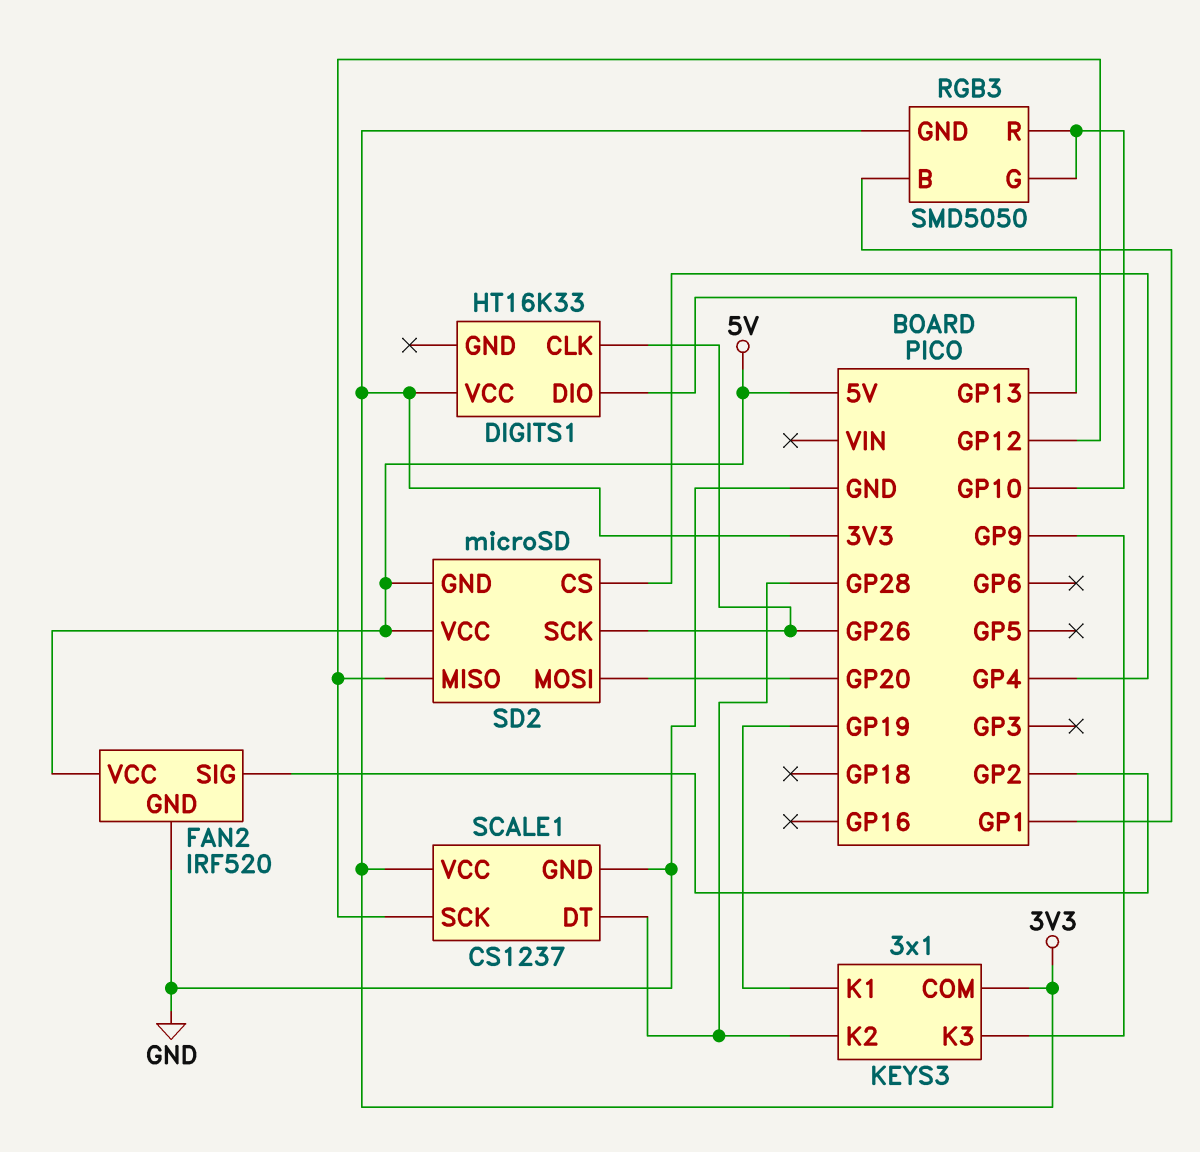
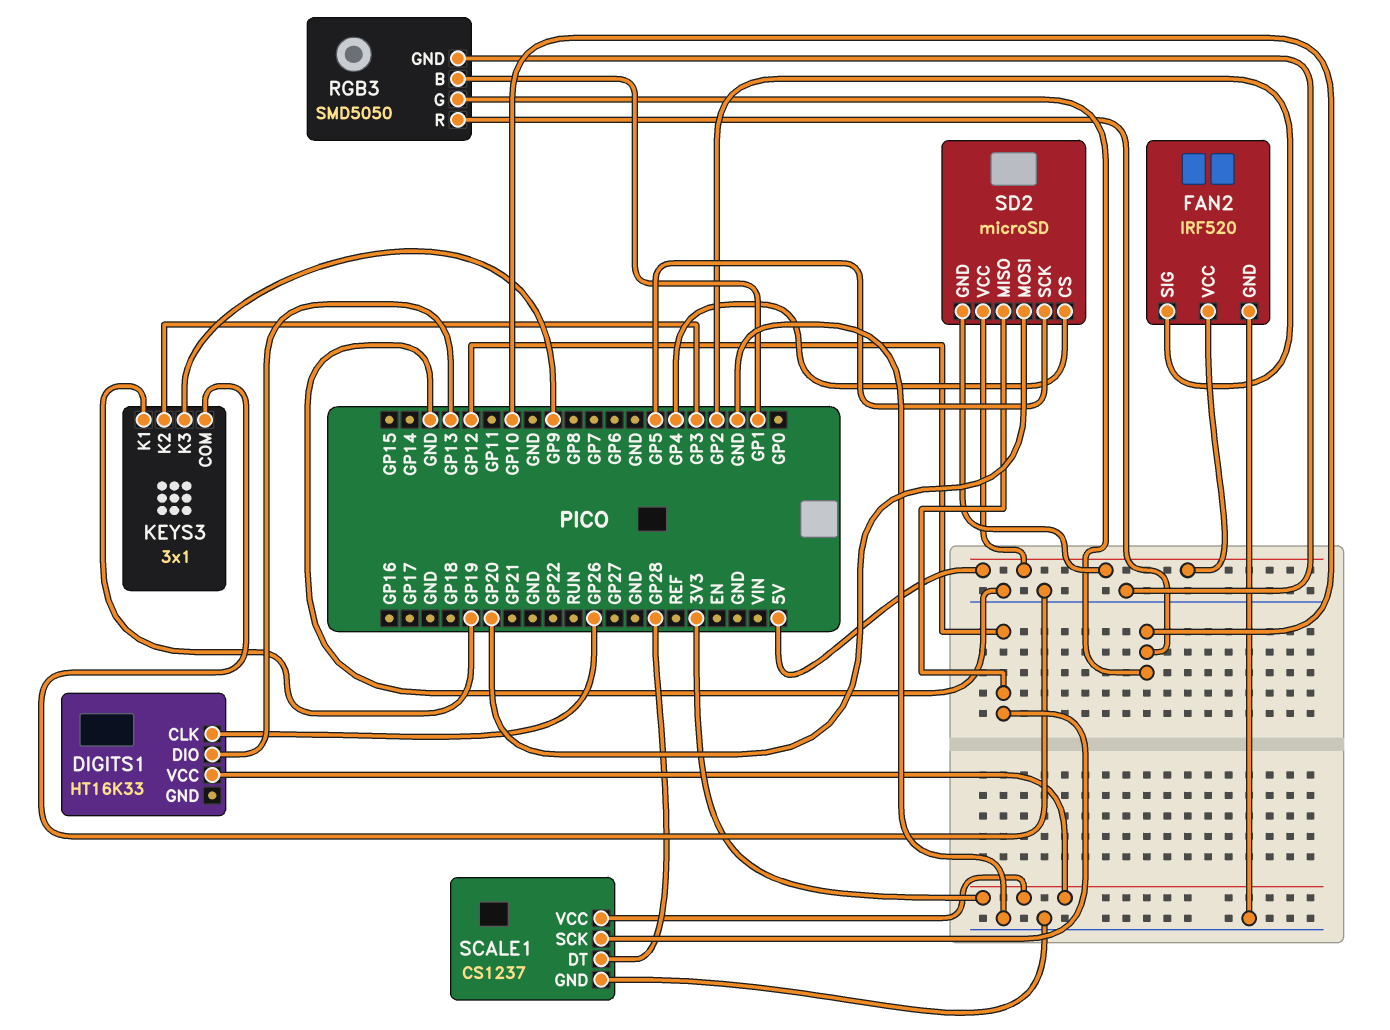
KEYS3 pin COM: 3V3 -> GND
KEYS3 pin K2: GP28 -> GP3
RGB3 pin GND: 3V3 -> GND
SD2 pin SCK: GP26 -> GP5

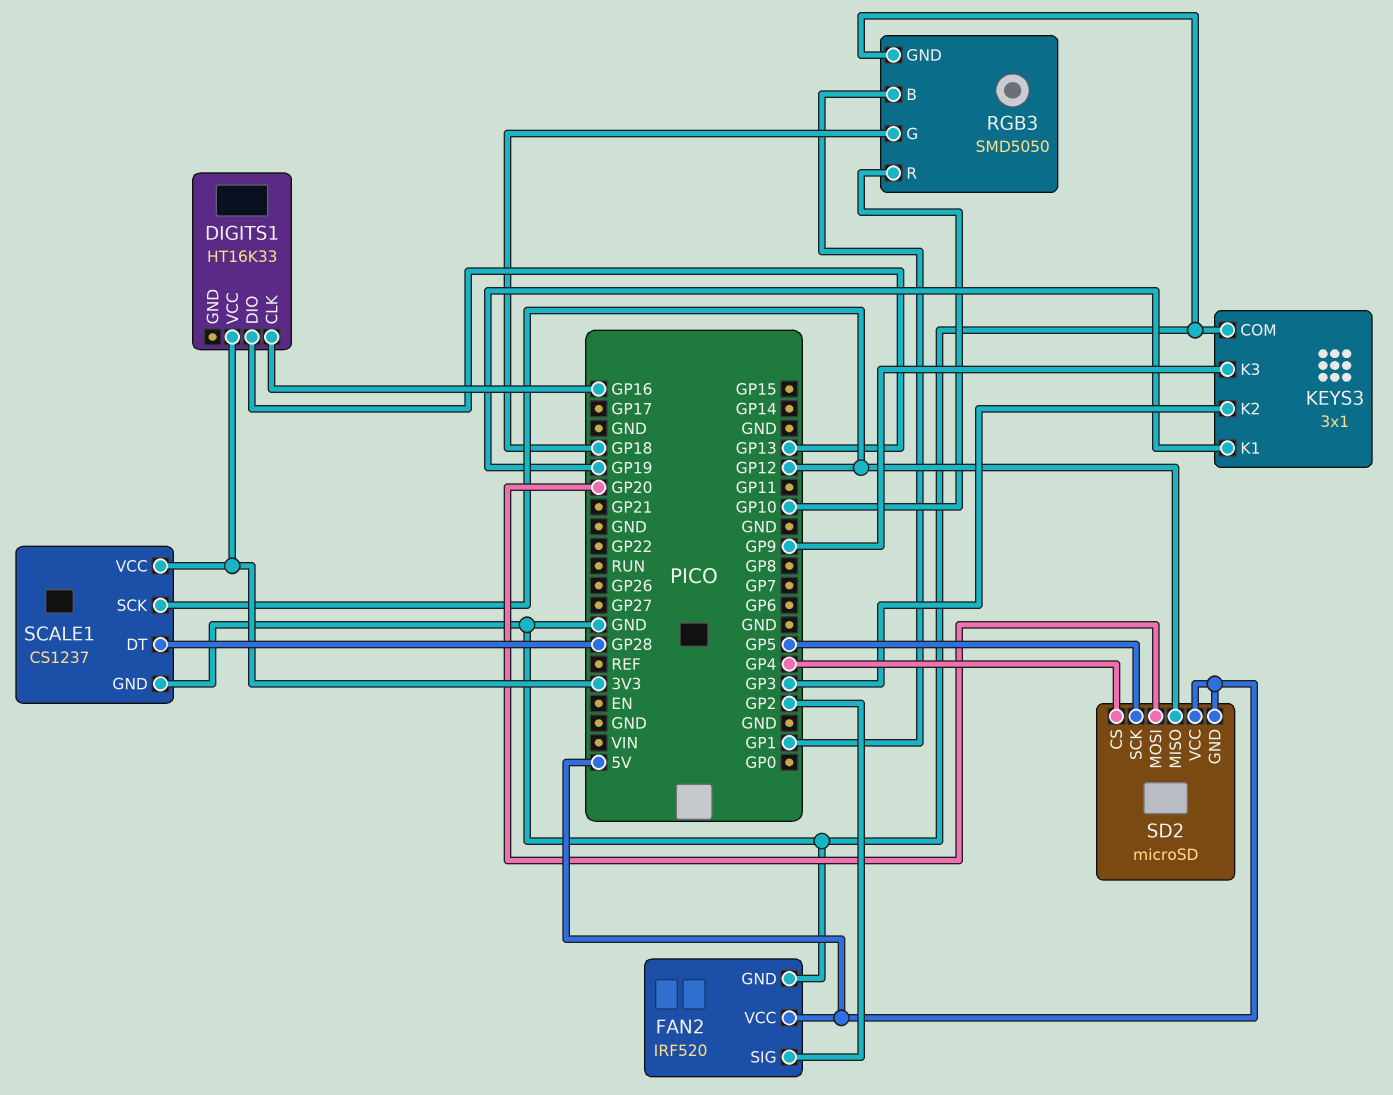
DIGITS1 pin CLK: GP26 -> GP16
RGB3 pin G: GP10 -> GP18

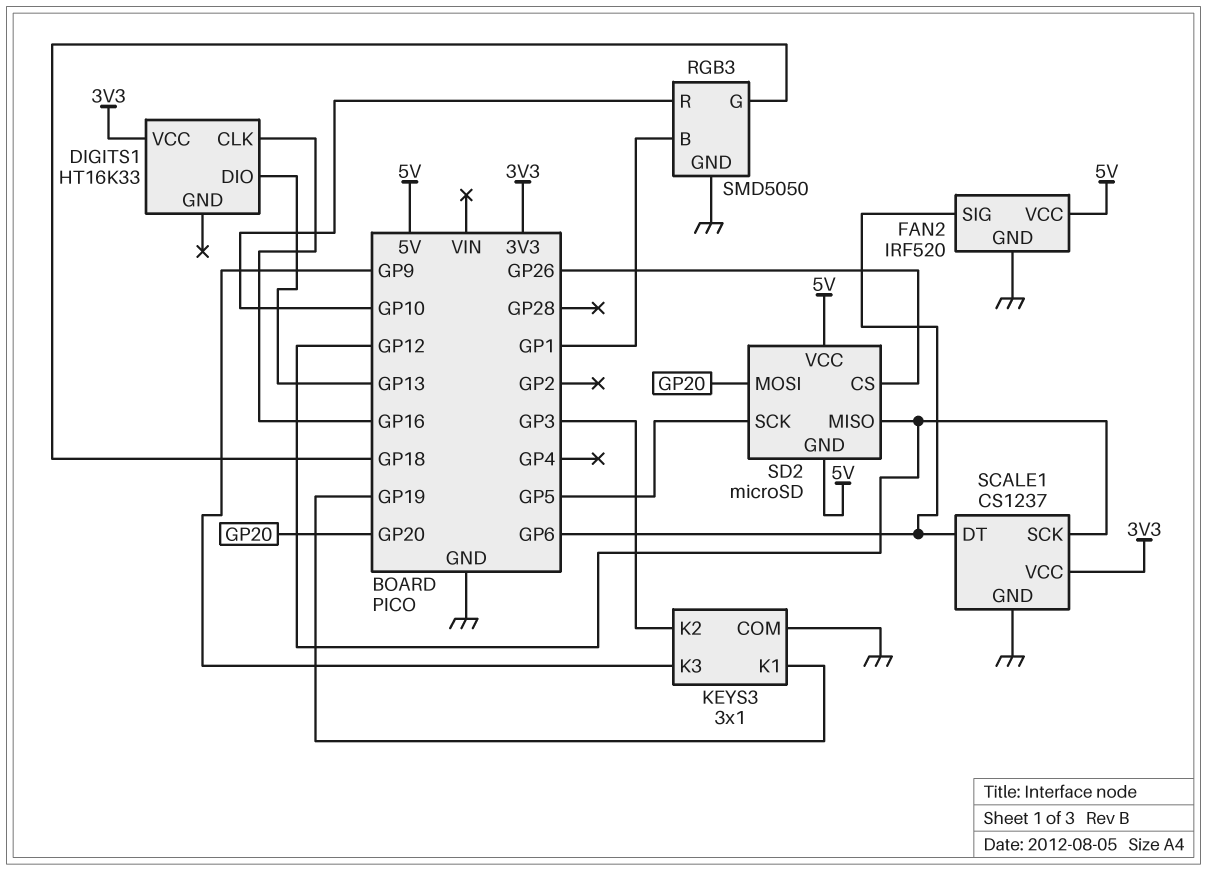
FAN2 pin SIG: GP2 -> GP6
SCALE1 pin DT: GP28 -> GP6
SD2 pin CS: GP4 -> GP26

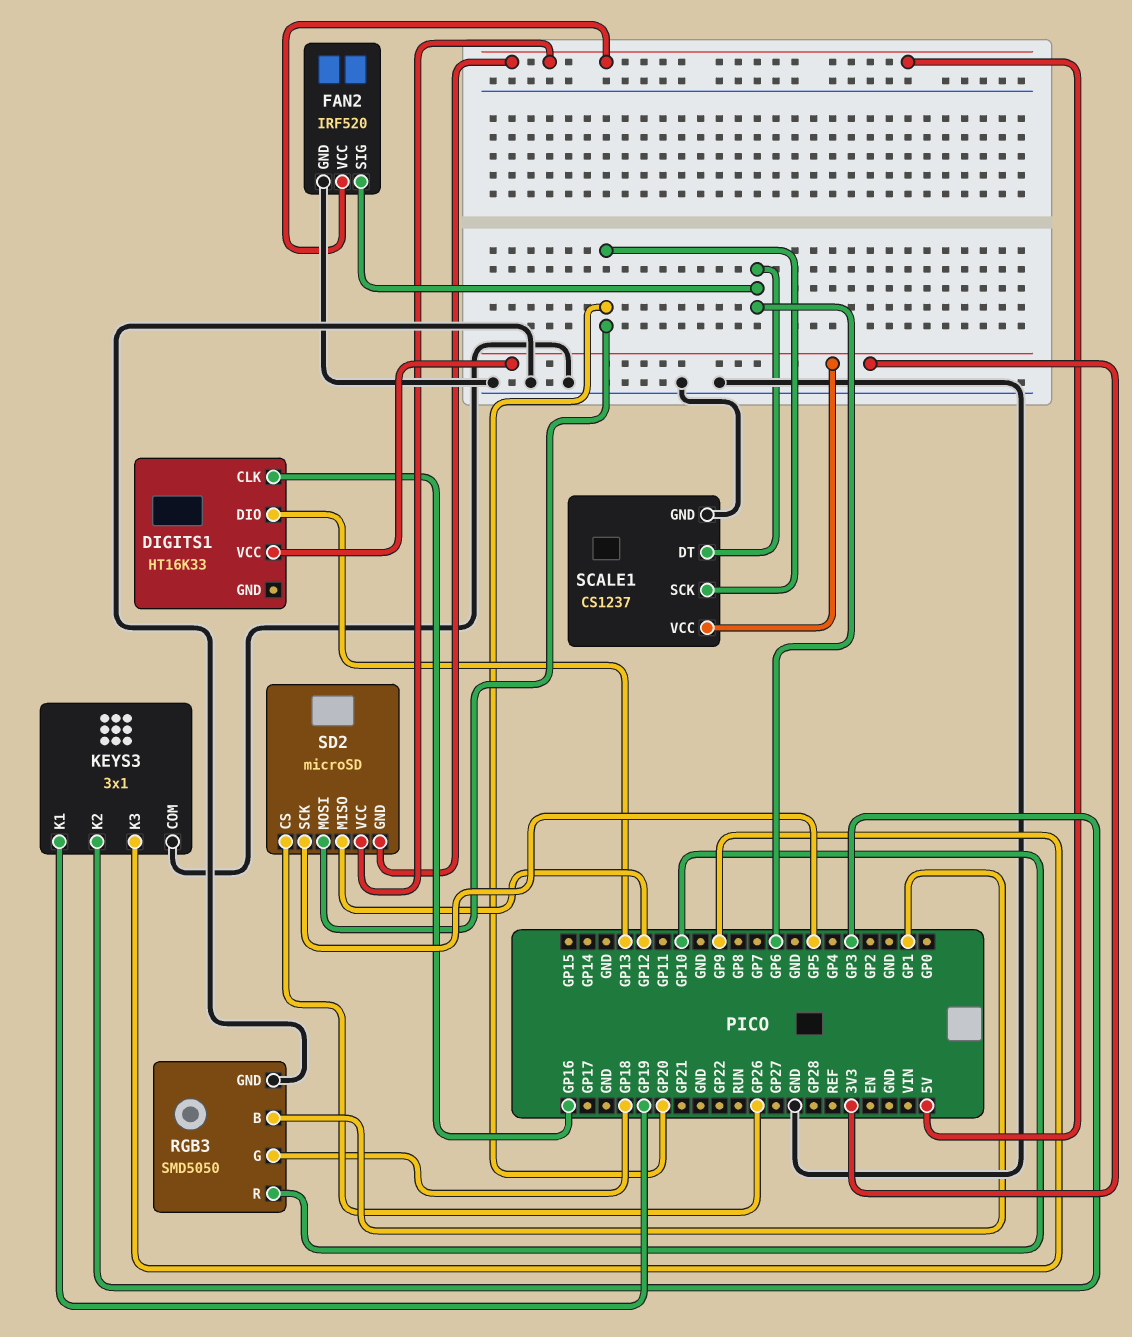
SCALE1 pin SCK: GP12 -> GP20

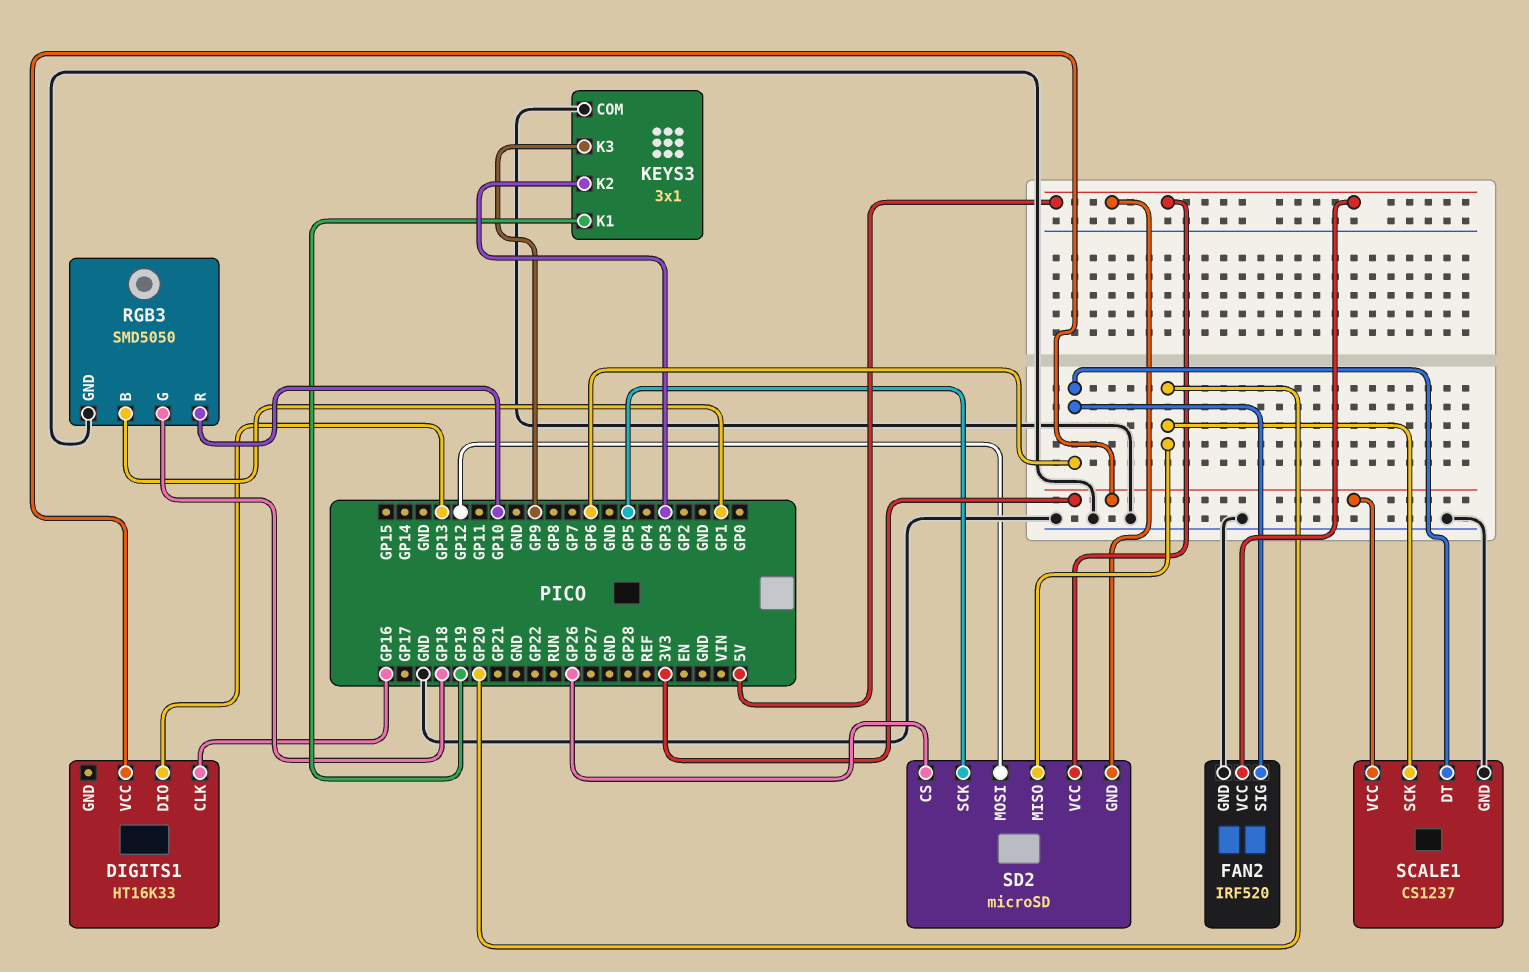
SD2 pin MISO: GP12 -> GP20
SD2 pin MOSI: GP20 -> GP12

